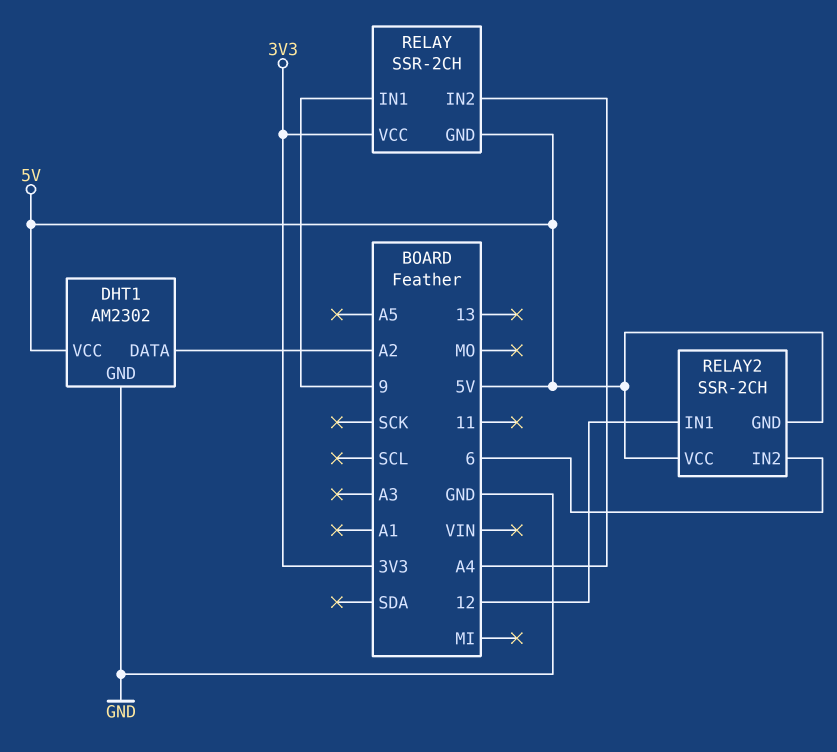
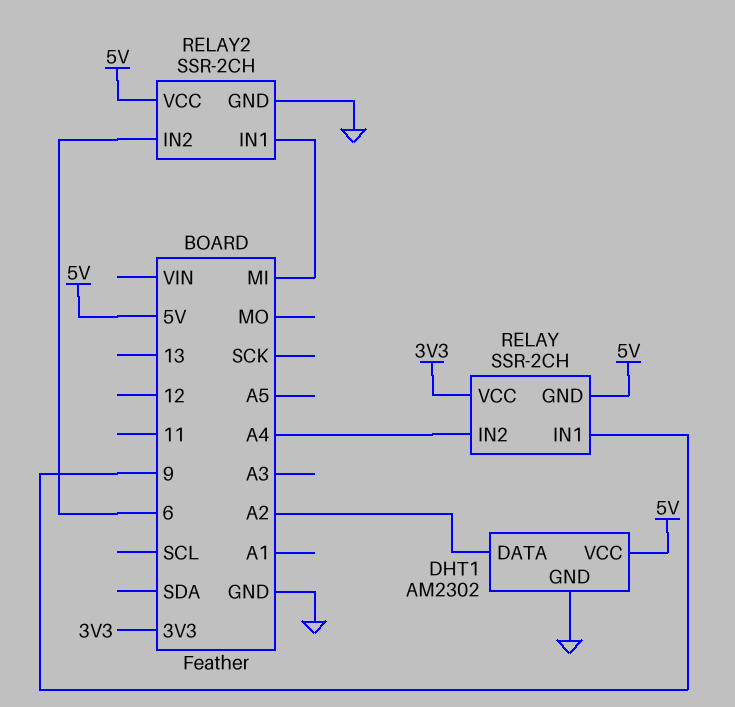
RELAY2 pin GND: 5V -> GND
RELAY2 pin IN1: 12 -> MI

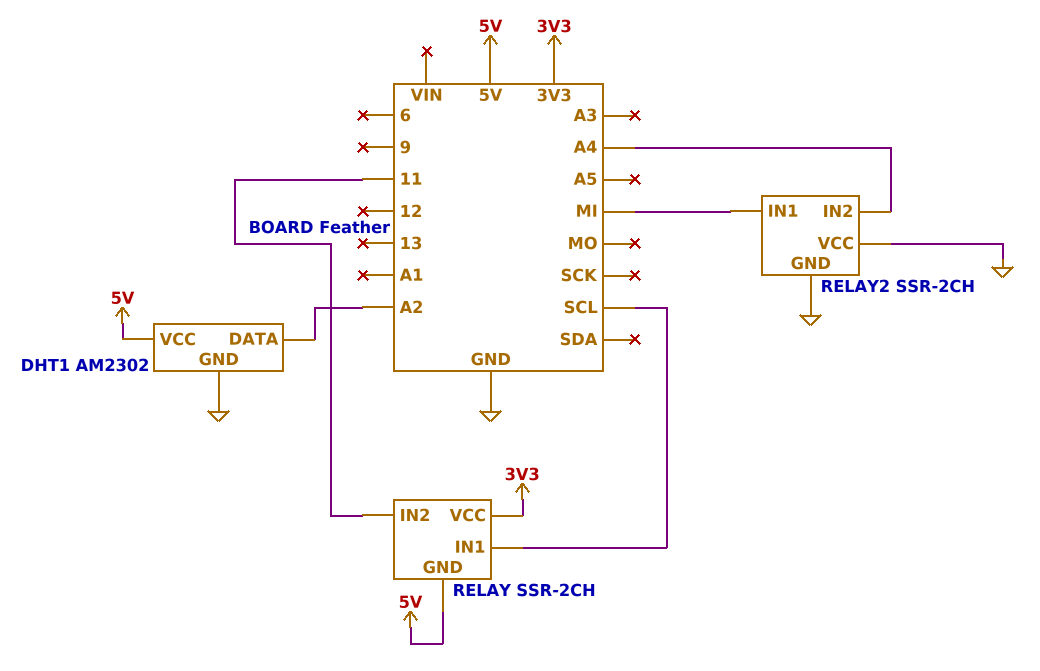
RELAY pin IN1: 9 -> SCL
RELAY pin IN2: A4 -> 11
RELAY2 pin IN2: 6 -> A4
RELAY2 pin VCC: 5V -> GND

